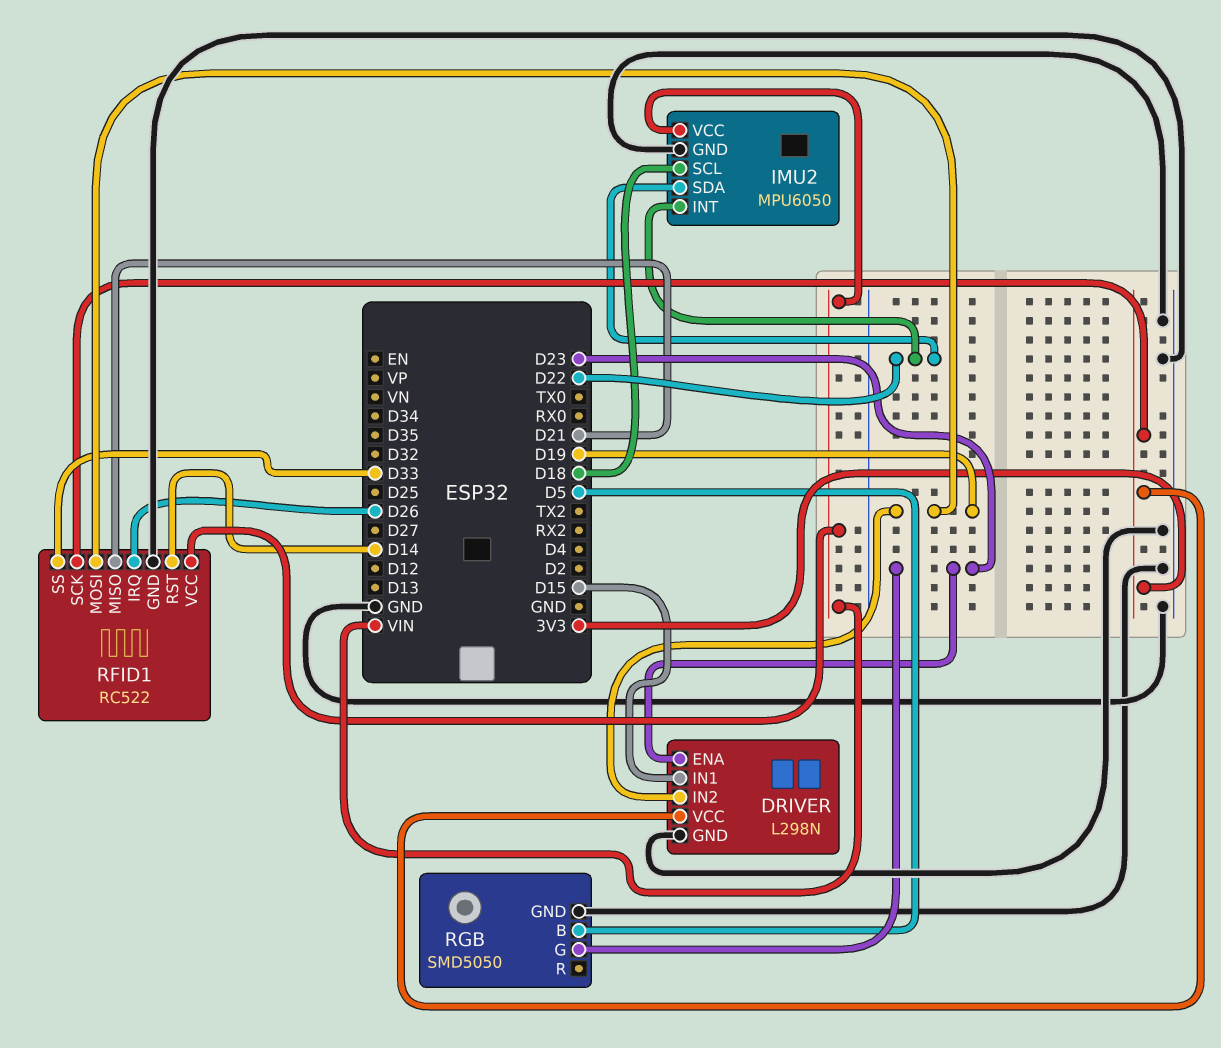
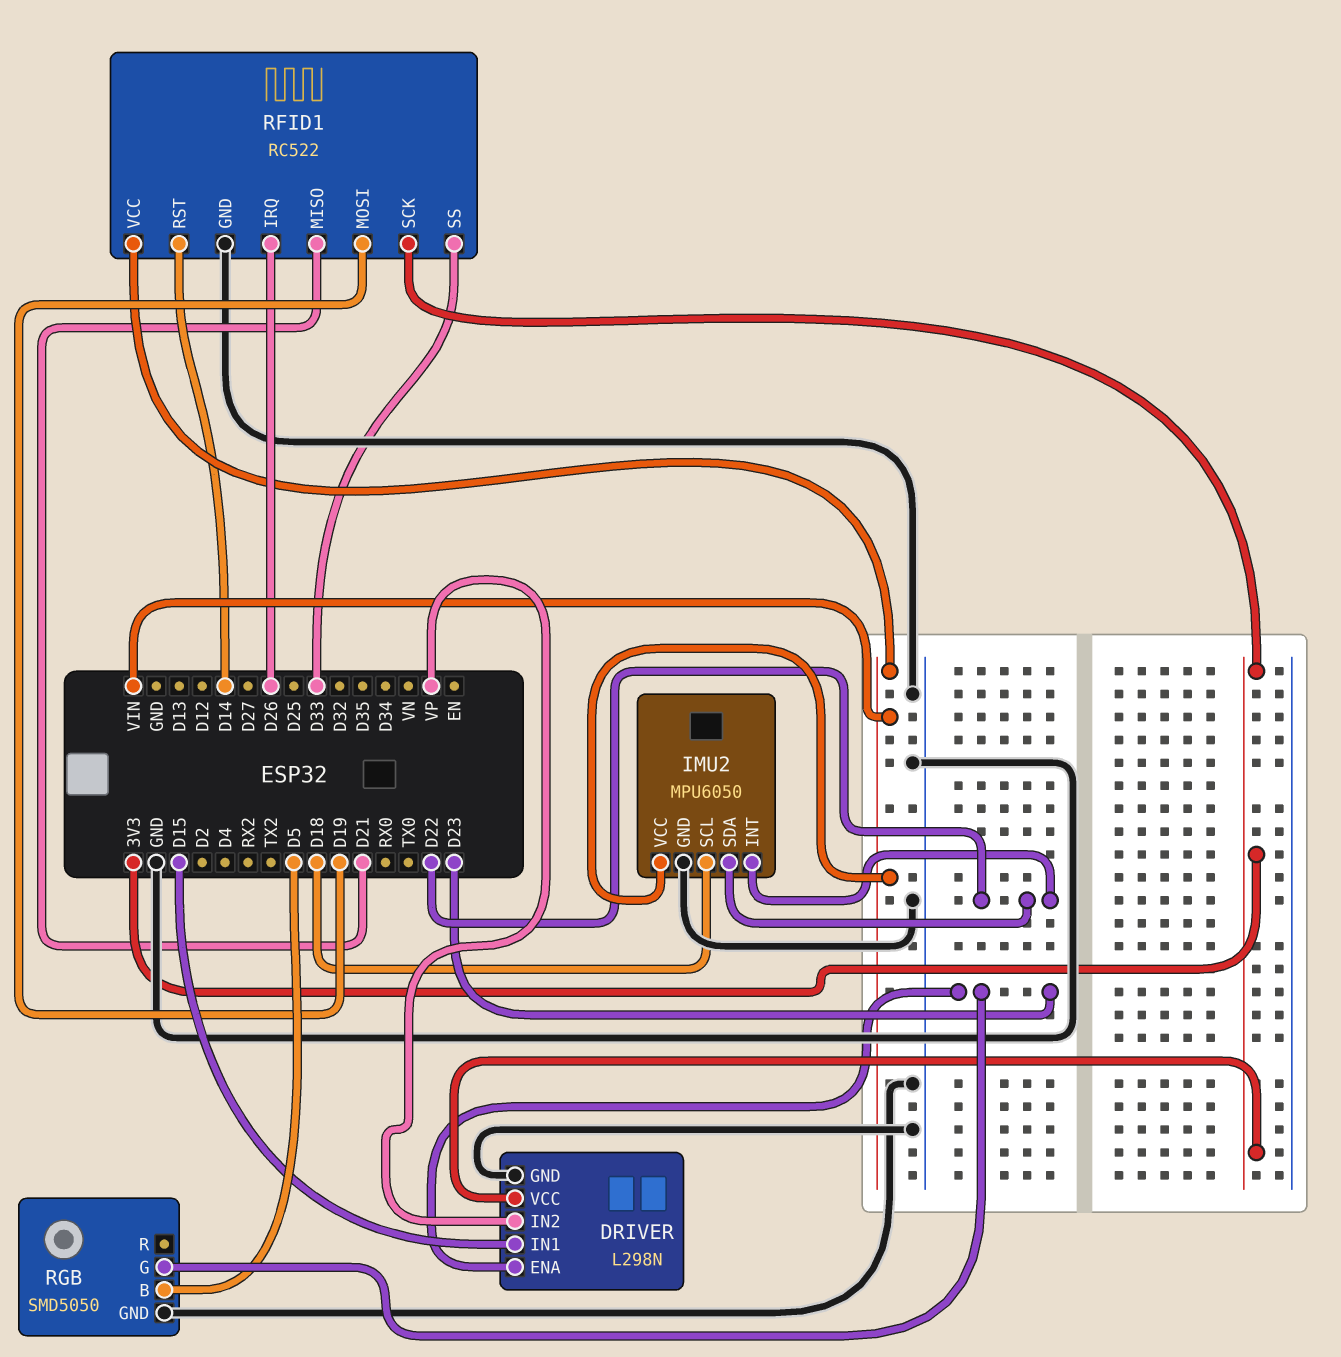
DRIVER pin IN2: D19 -> VP

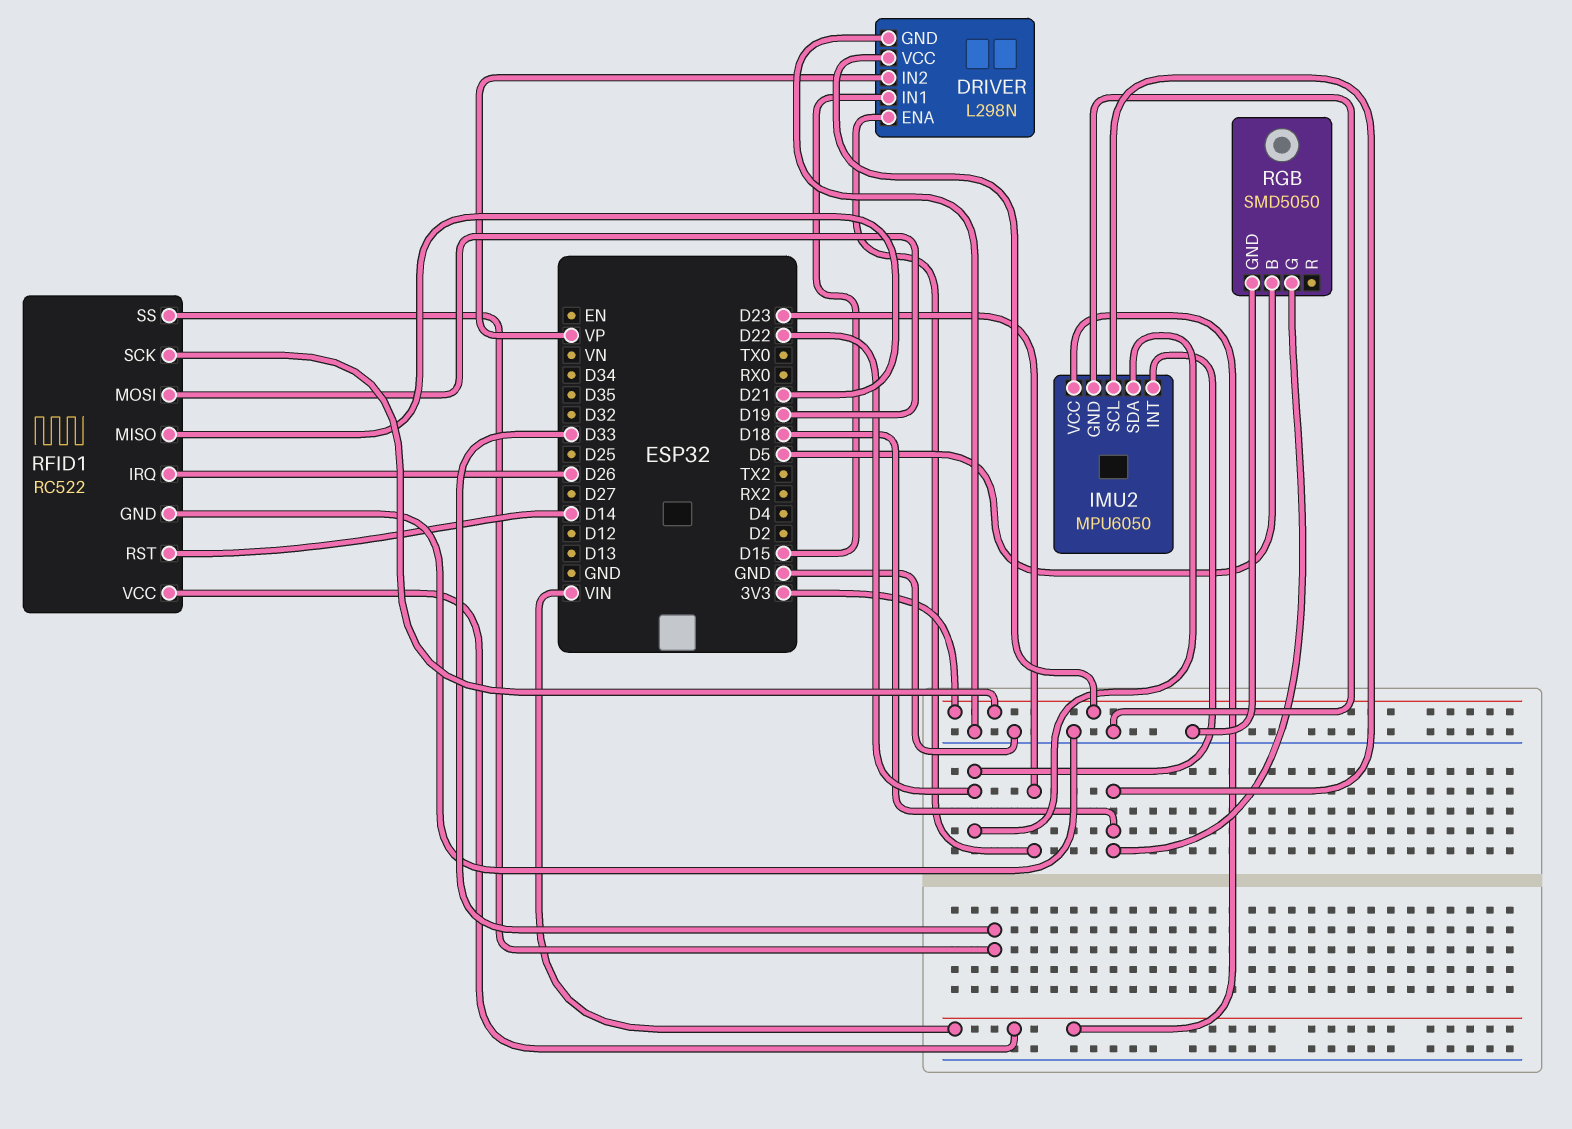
RGB pin G: D23 -> D18

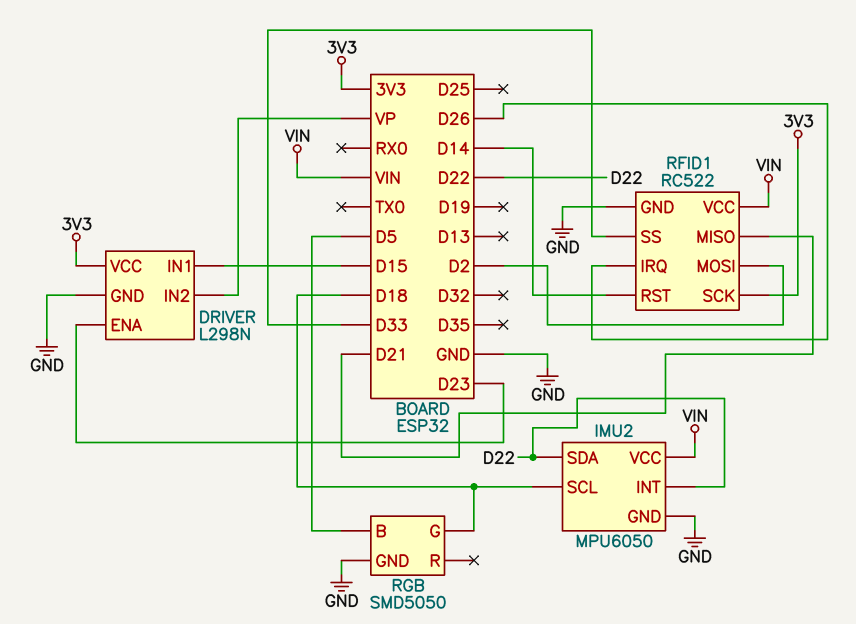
RFID1 pin MOSI: D19 -> D2

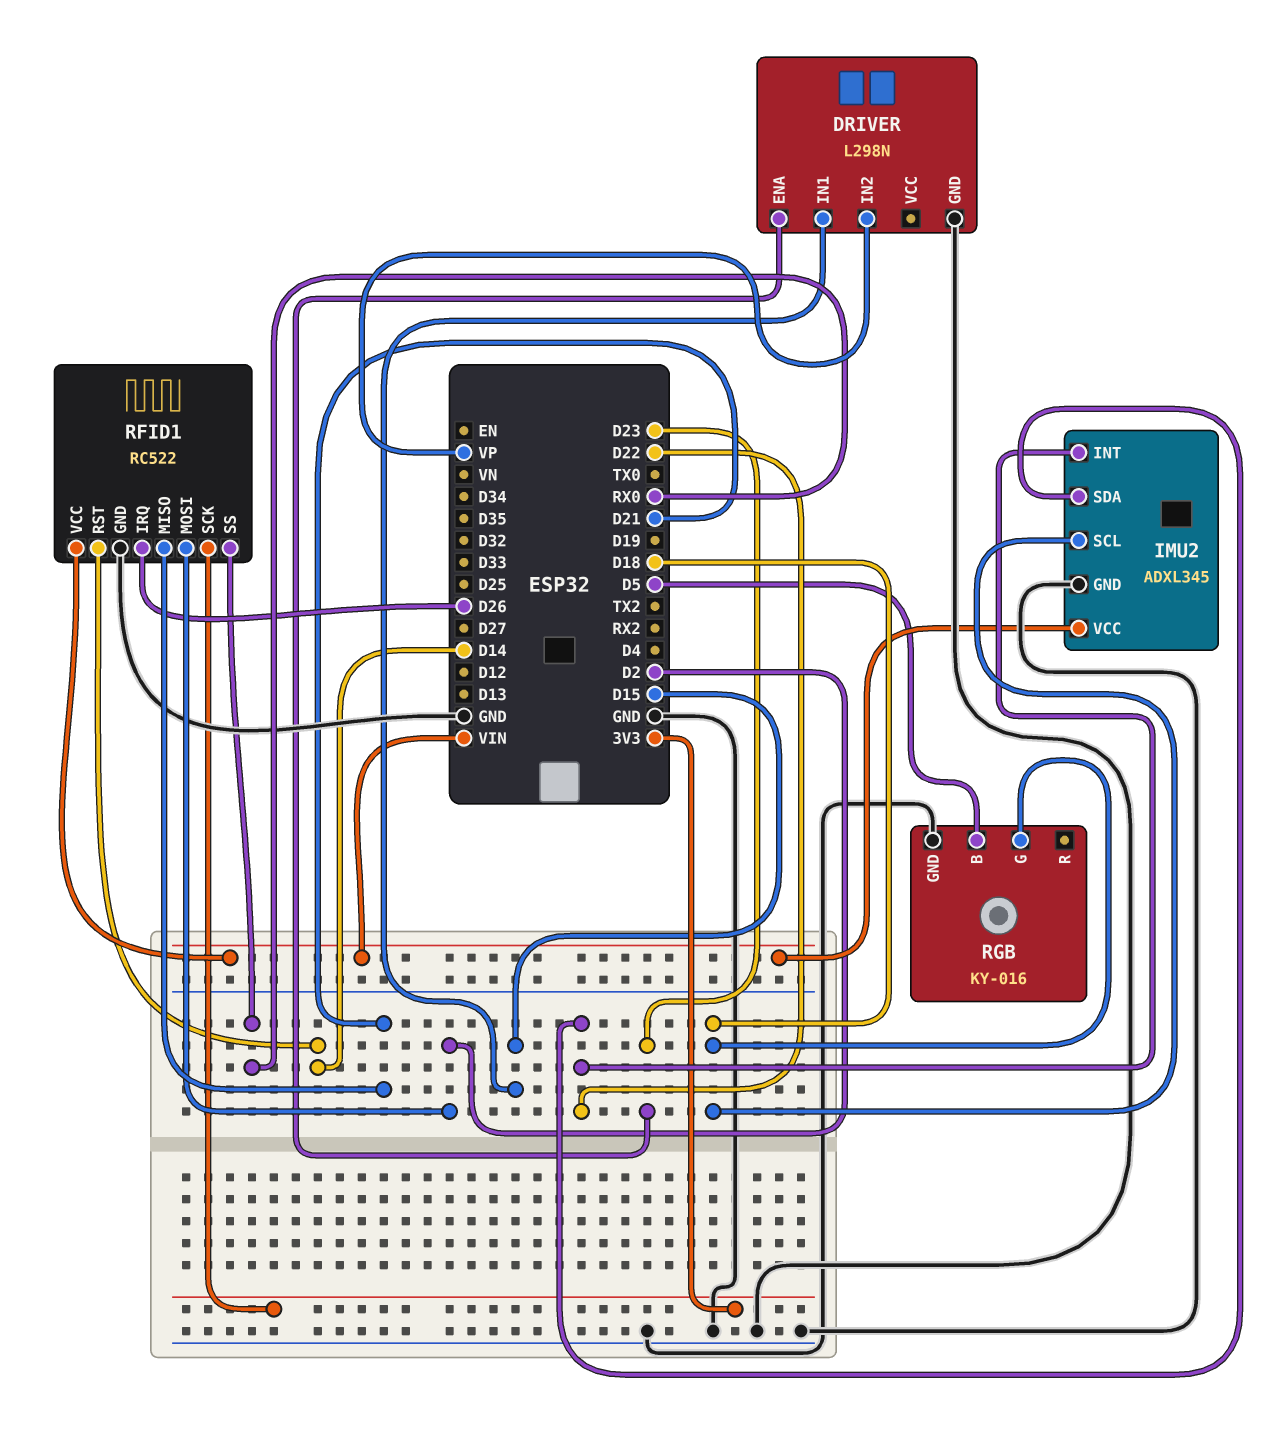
DRIVER pin VCC: 3V3 -> none
IMU2: MPU6050 -> ADXL345
RFID1 pin SS: D33 -> RX0
RGB: SMD5050 -> KY-016

